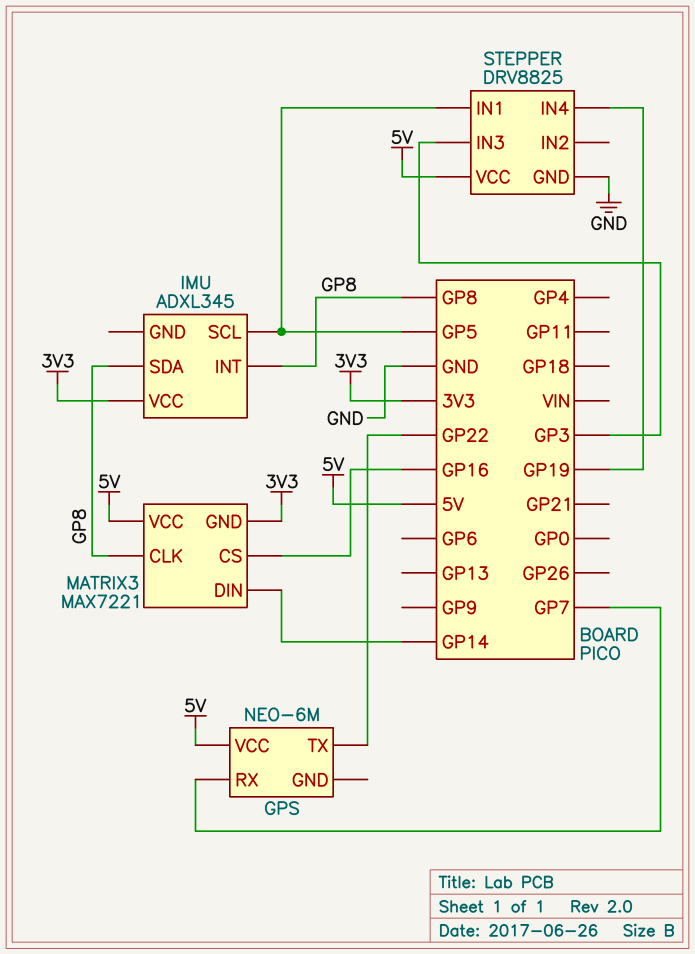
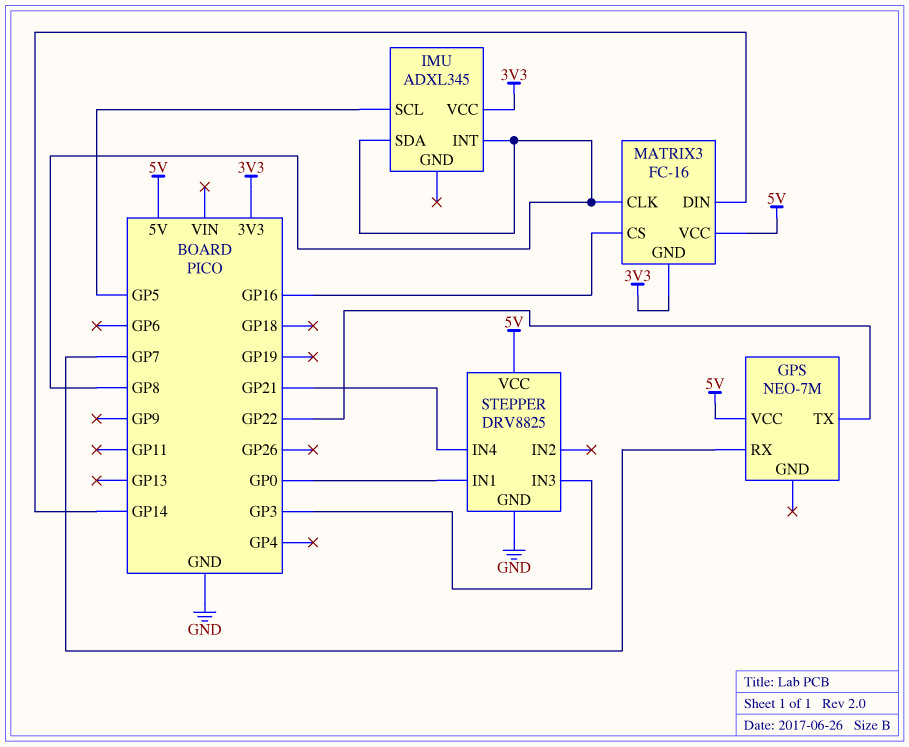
GPS: NEO-6M -> NEO-7M
MATRIX3: MAX7221 -> FC-16
STEPPER pin IN1: GP5 -> GP0
STEPPER pin IN4: GP19 -> GP21

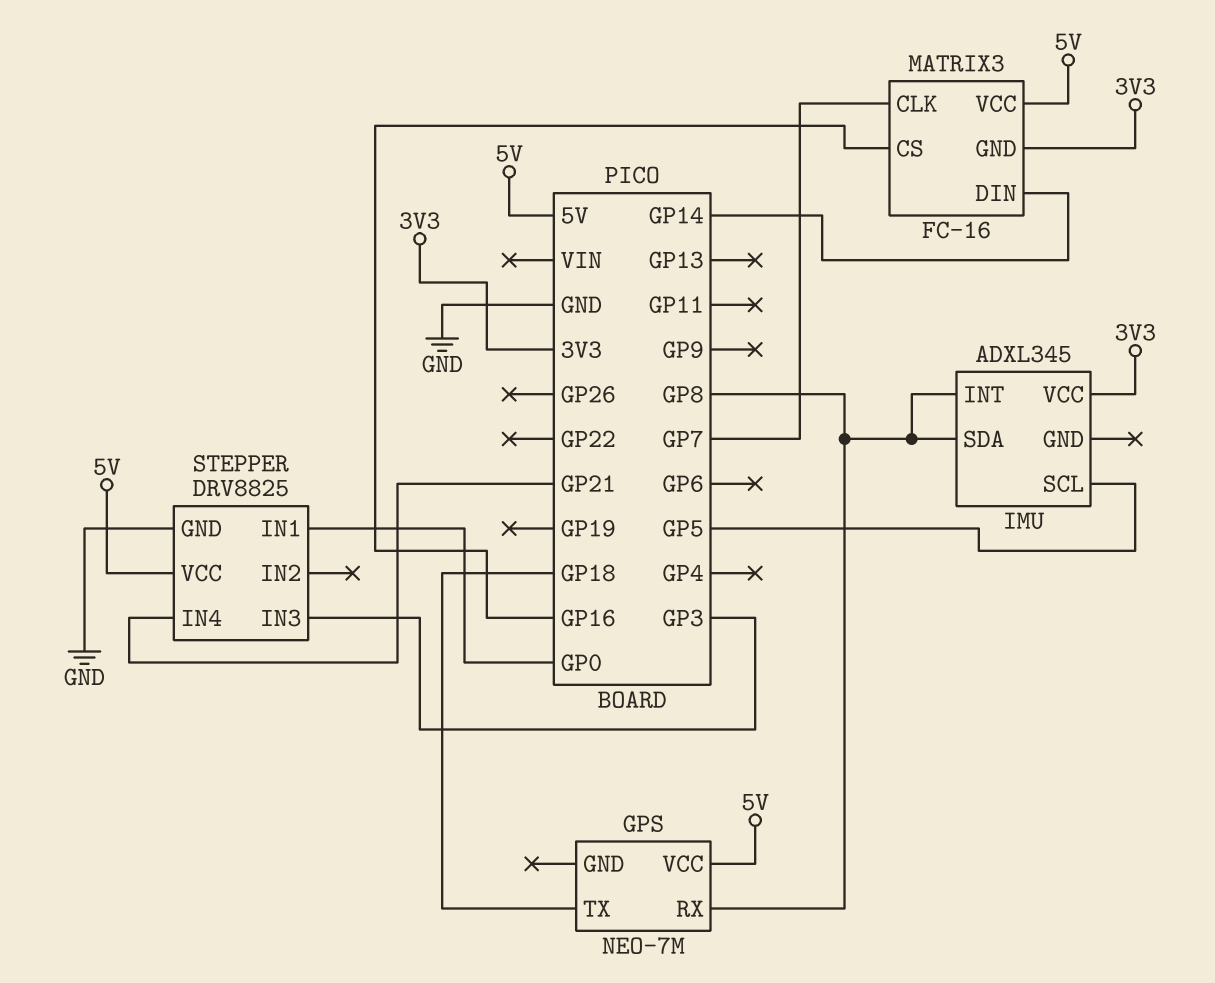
GPS pin RX: GP7 -> GP8
GPS pin TX: GP22 -> GP18
MATRIX3 pin CLK: GP8 -> GP7

